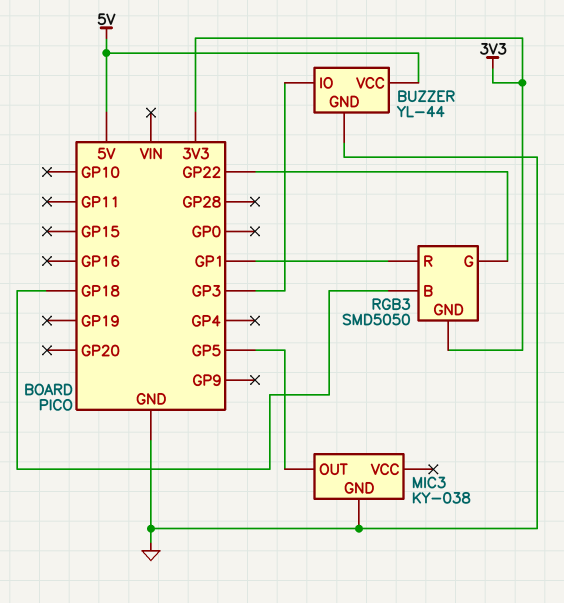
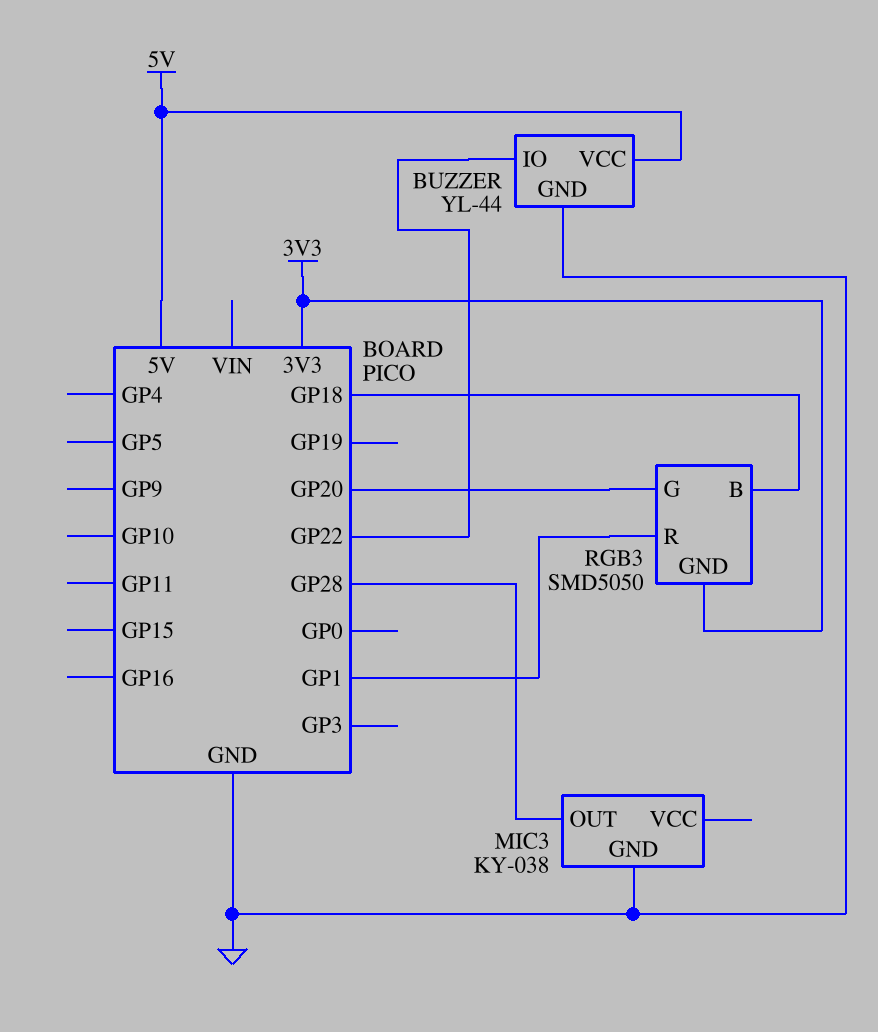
BUZZER pin IO: GP3 -> GP22
MIC3 pin OUT: GP5 -> GP28
RGB3 pin G: GP22 -> GP20

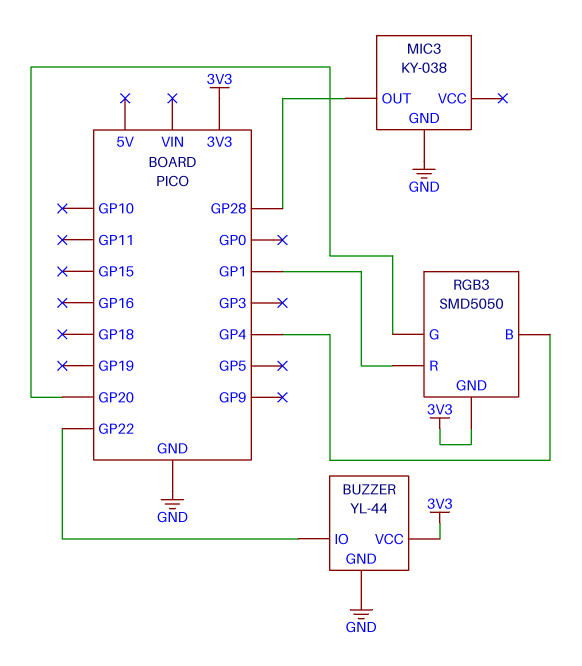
BUZZER pin VCC: 5V -> 3V3
RGB3 pin B: GP18 -> GP4

